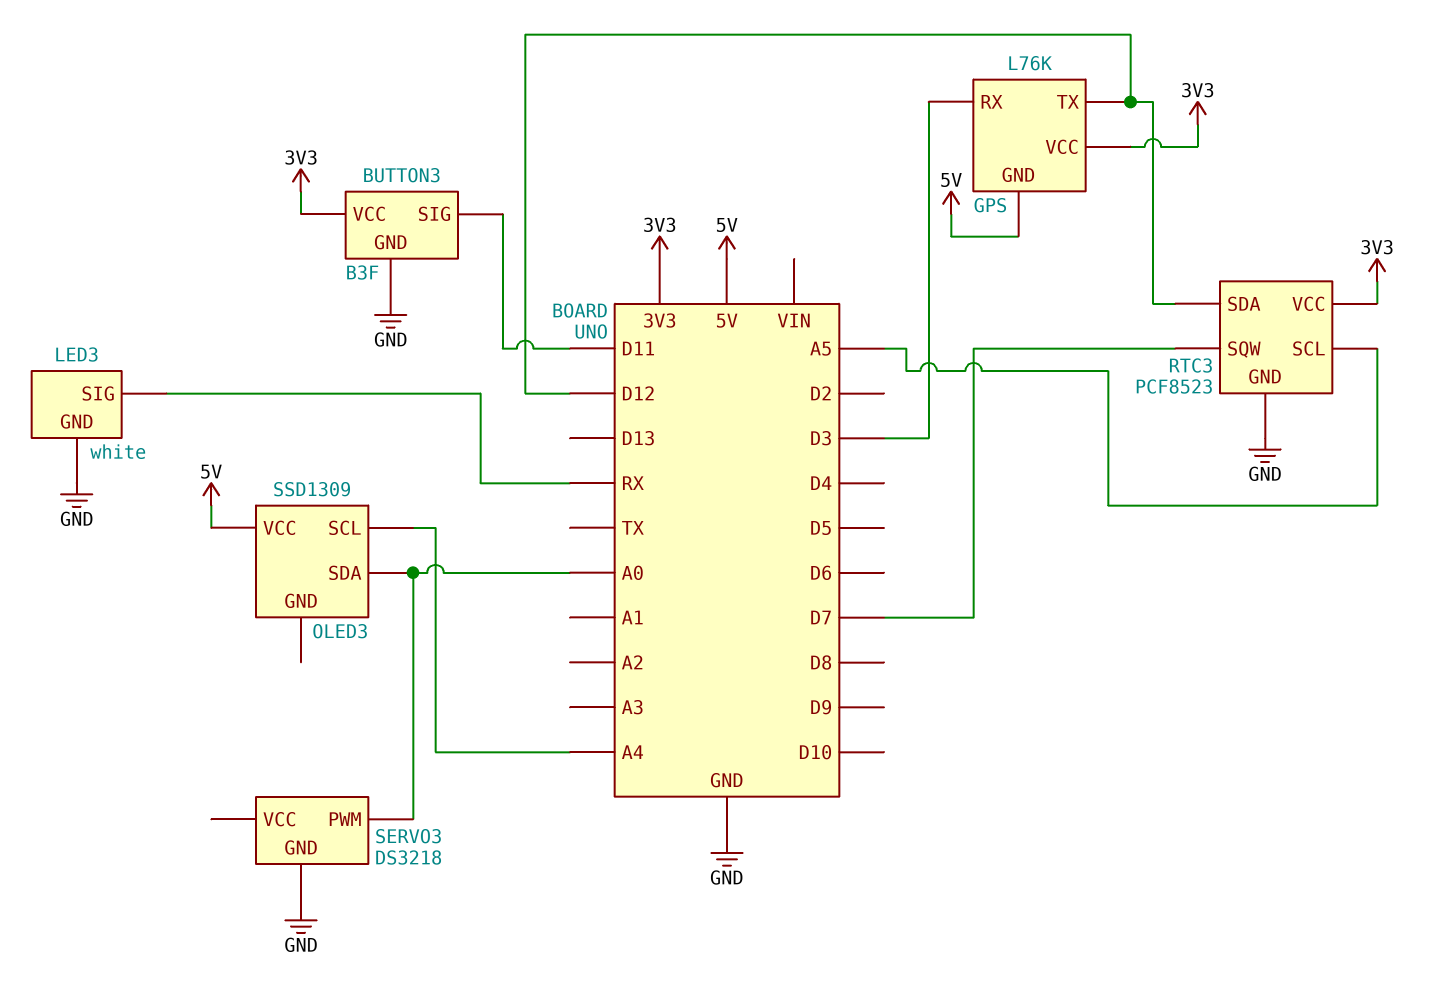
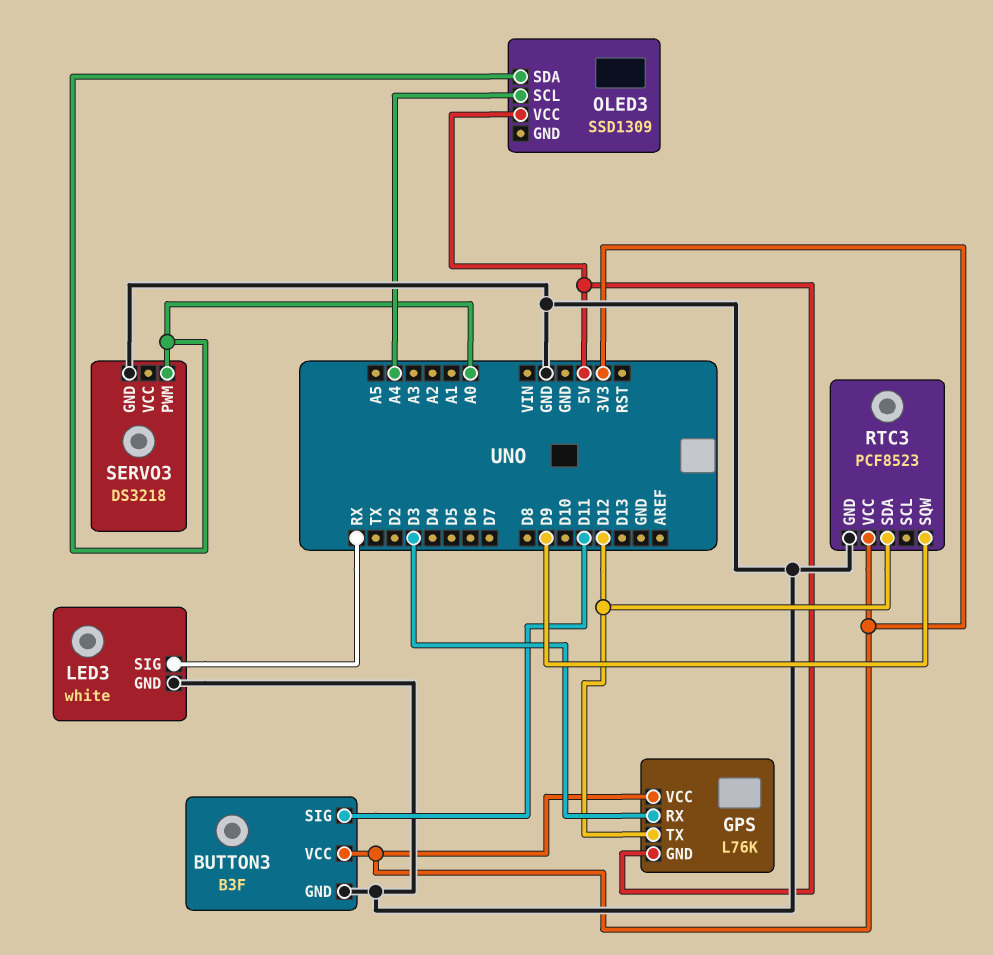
RTC3 pin SCL: A5 -> none
RTC3 pin SQW: D7 -> D9

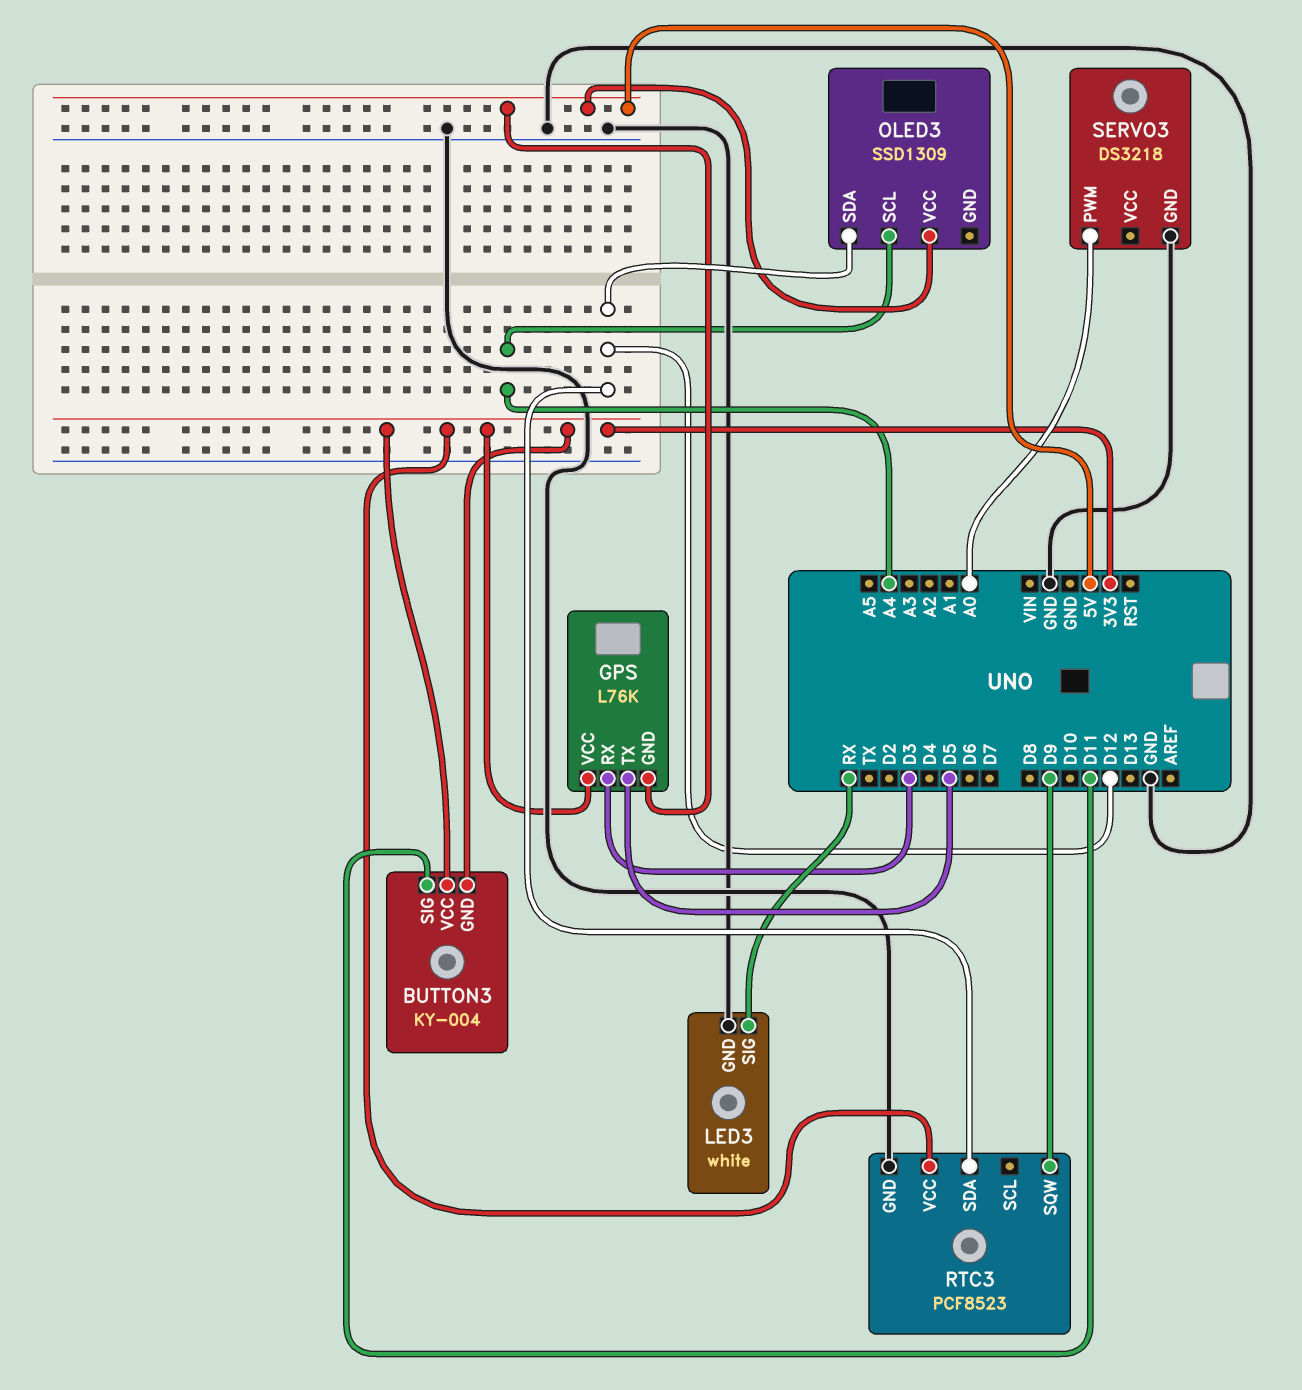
BUTTON3: B3F -> KY-004
BUTTON3 pin GND: GND -> 3V3
GPS pin TX: D12 -> D5
OLED3 pin SDA: A0 -> D12

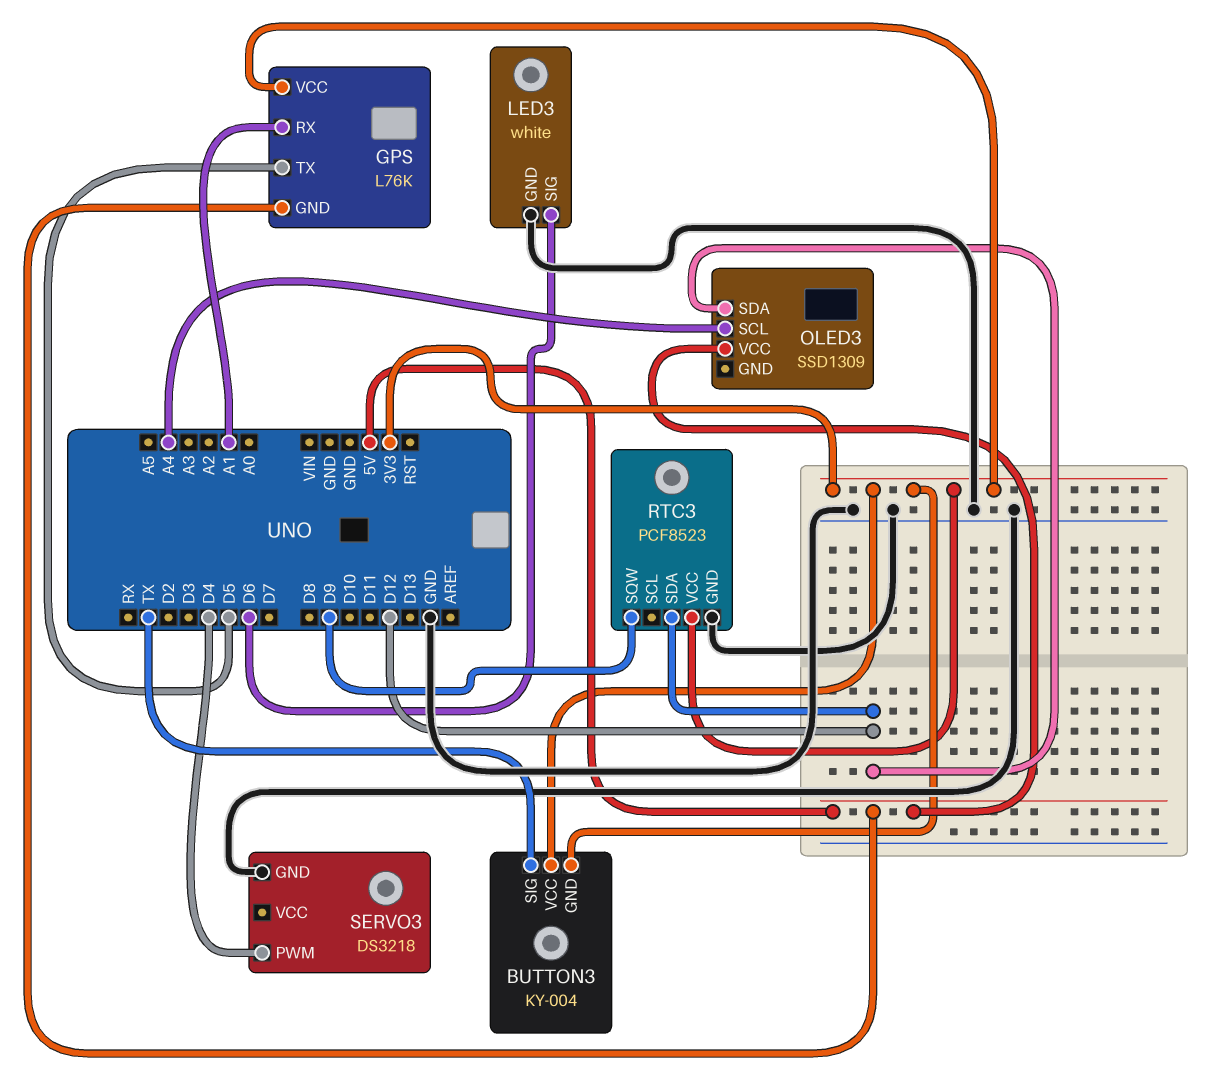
BUTTON3 pin SIG: D11 -> TX
GPS pin RX: D3 -> A1
LED3 pin SIG: RX -> D6
SERVO3 pin PWM: A0 -> D4

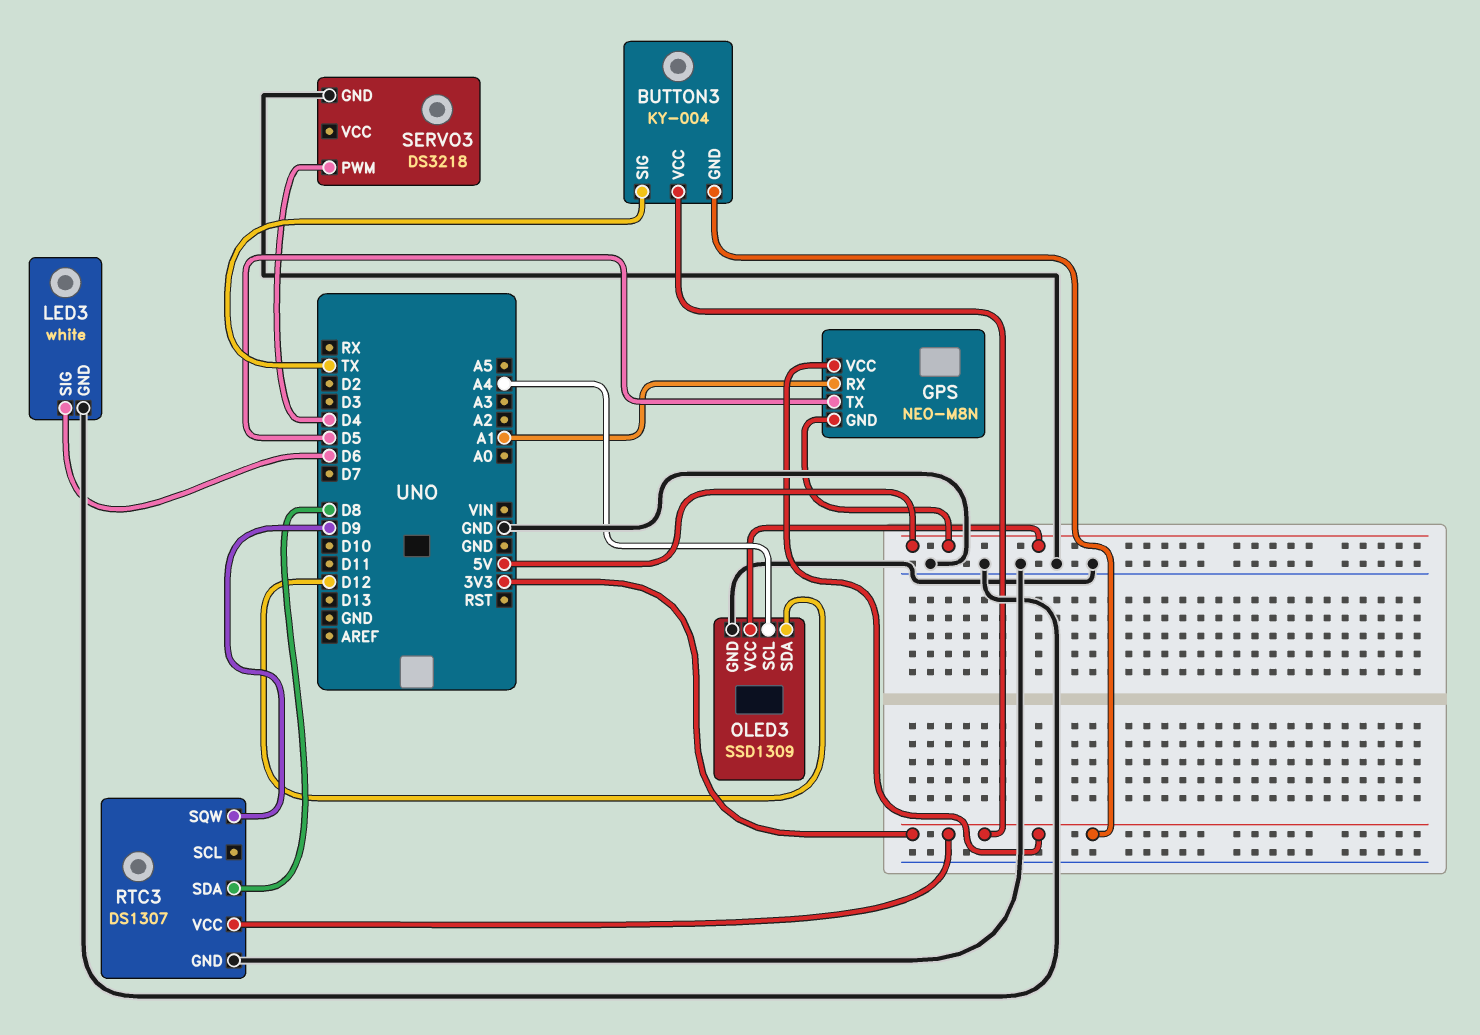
GPS: L76K -> NEO-M8N
OLED3 pin GND: none -> GND
RTC3: PCF8523 -> DS1307
RTC3 pin SDA: D12 -> D8

